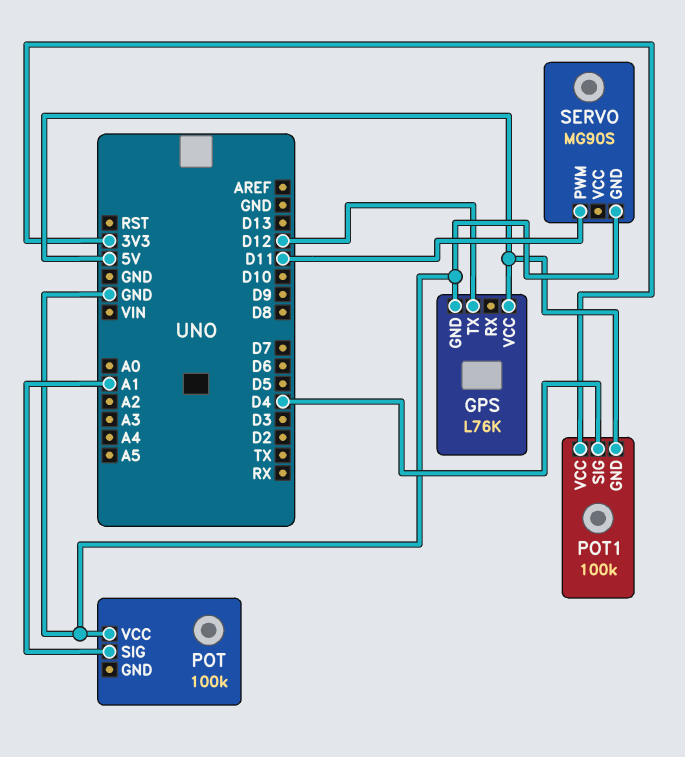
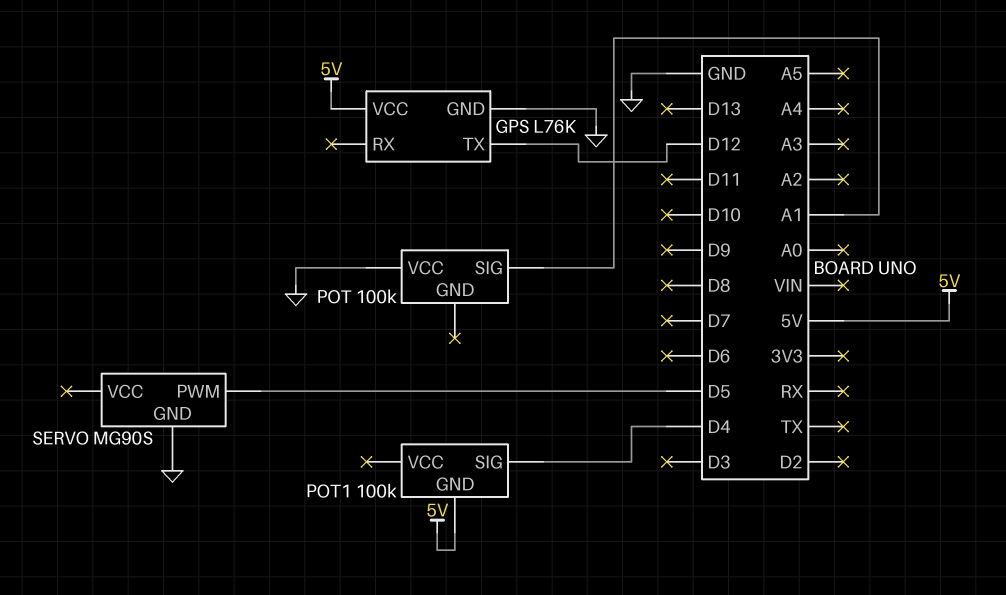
POT1 pin VCC: 3V3 -> none
SERVO pin PWM: D11 -> D5

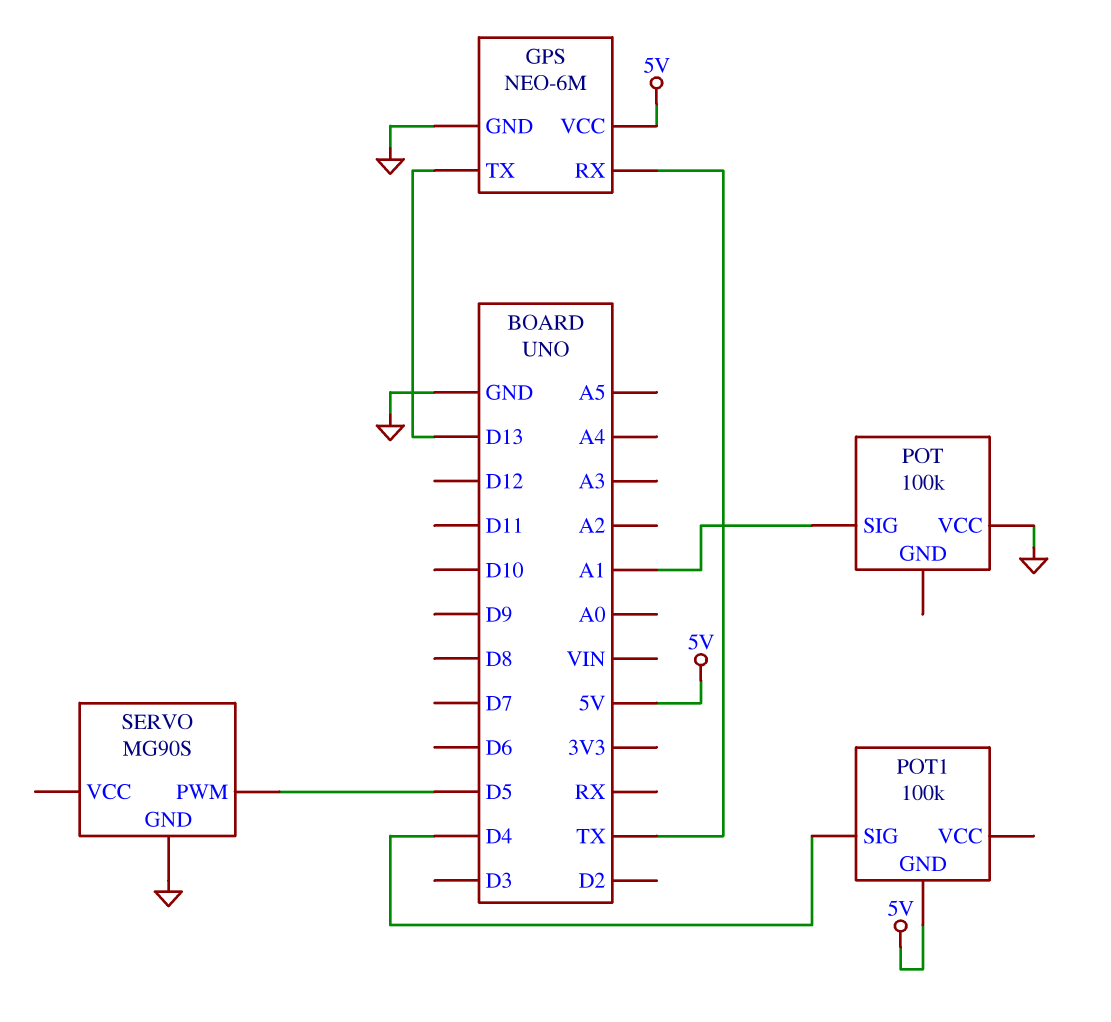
GPS: L76K -> NEO-6M
GPS pin RX: none -> TX
GPS pin TX: D12 -> D13

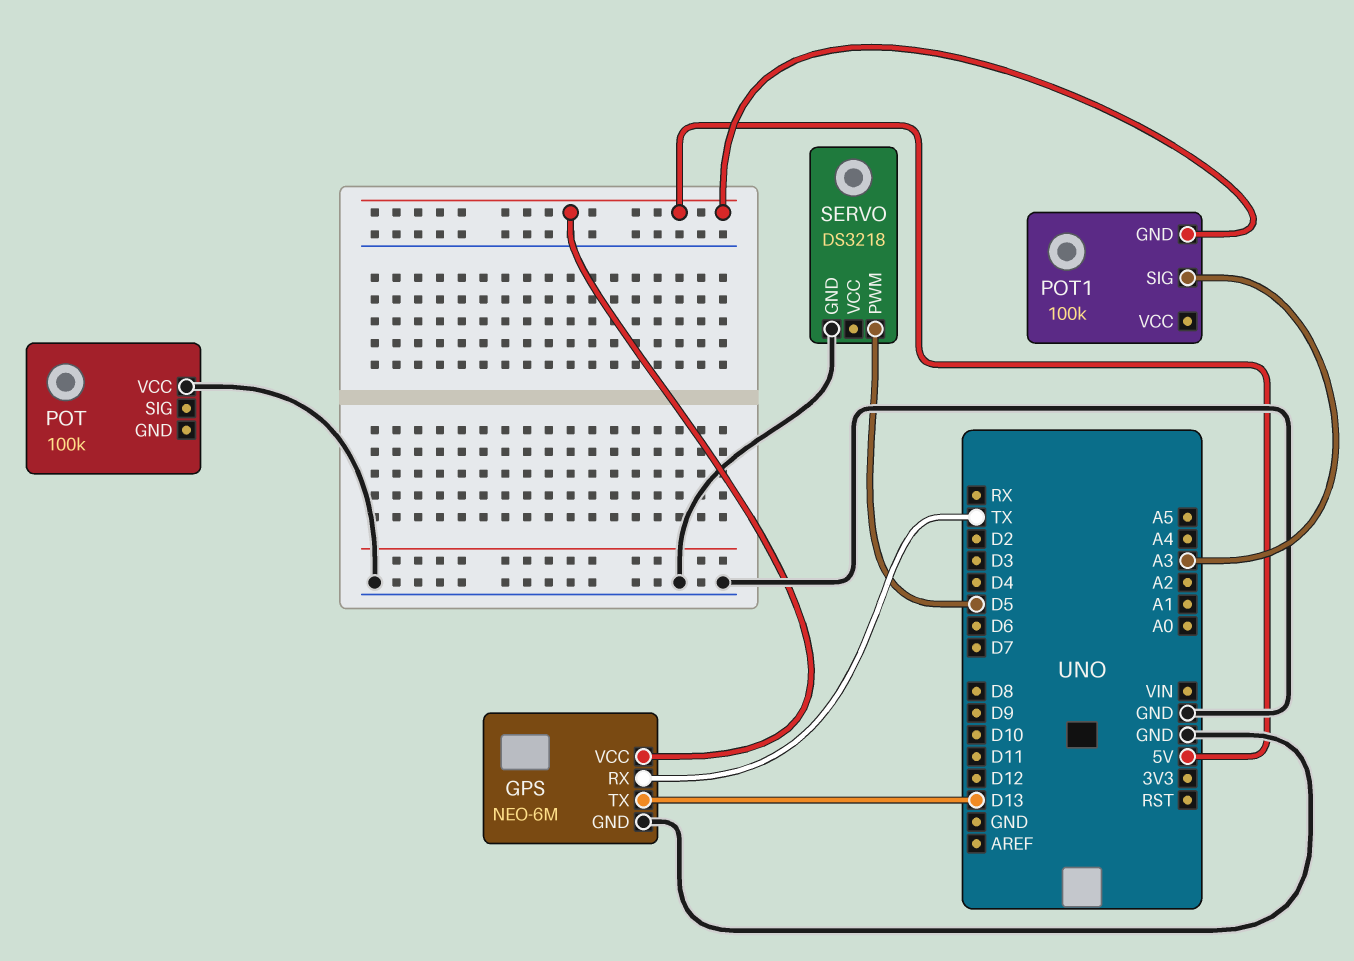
POT pin SIG: A1 -> none
POT1 pin SIG: D4 -> A3
SERVO: MG90S -> DS3218

